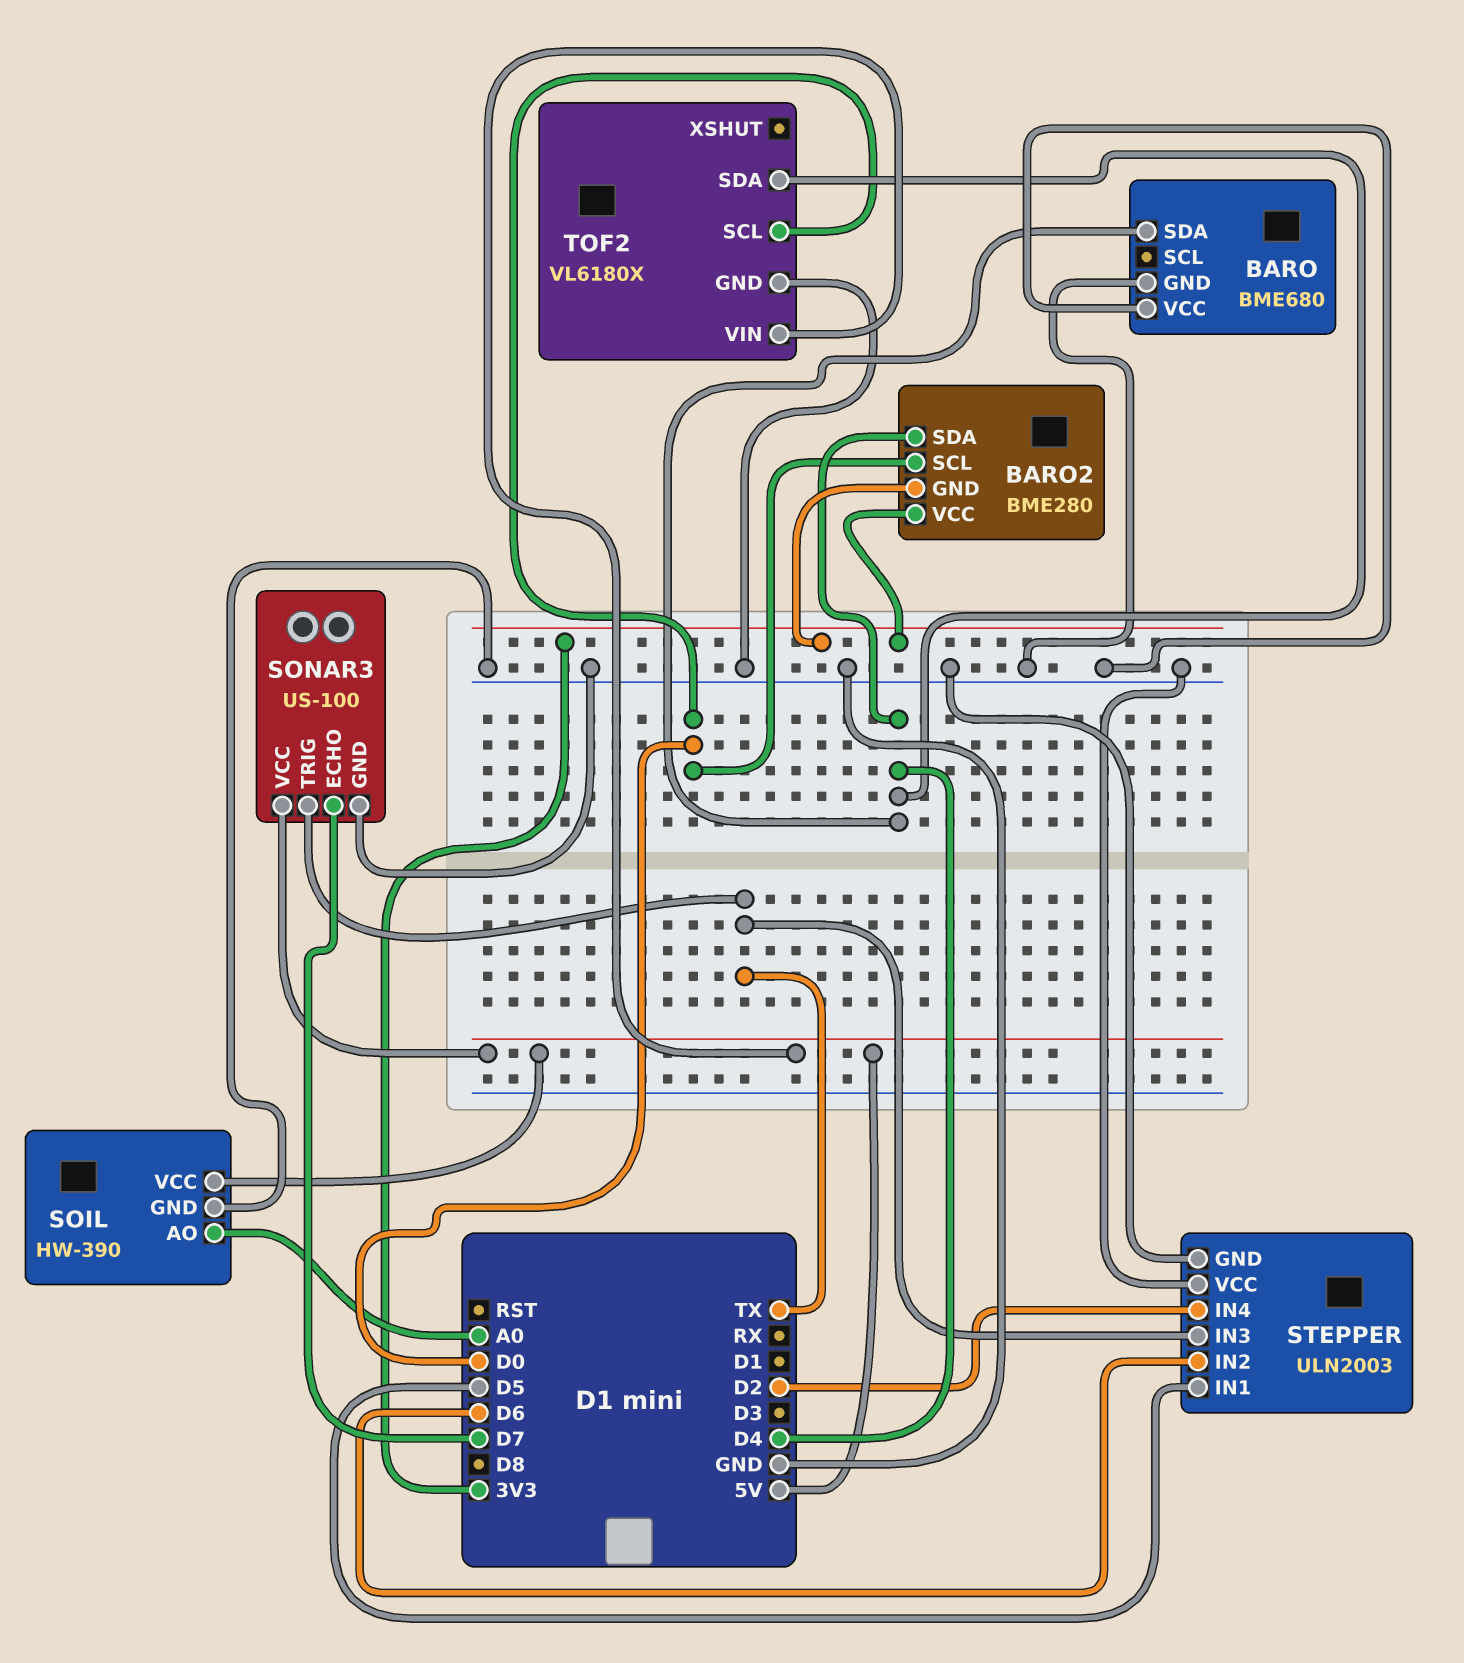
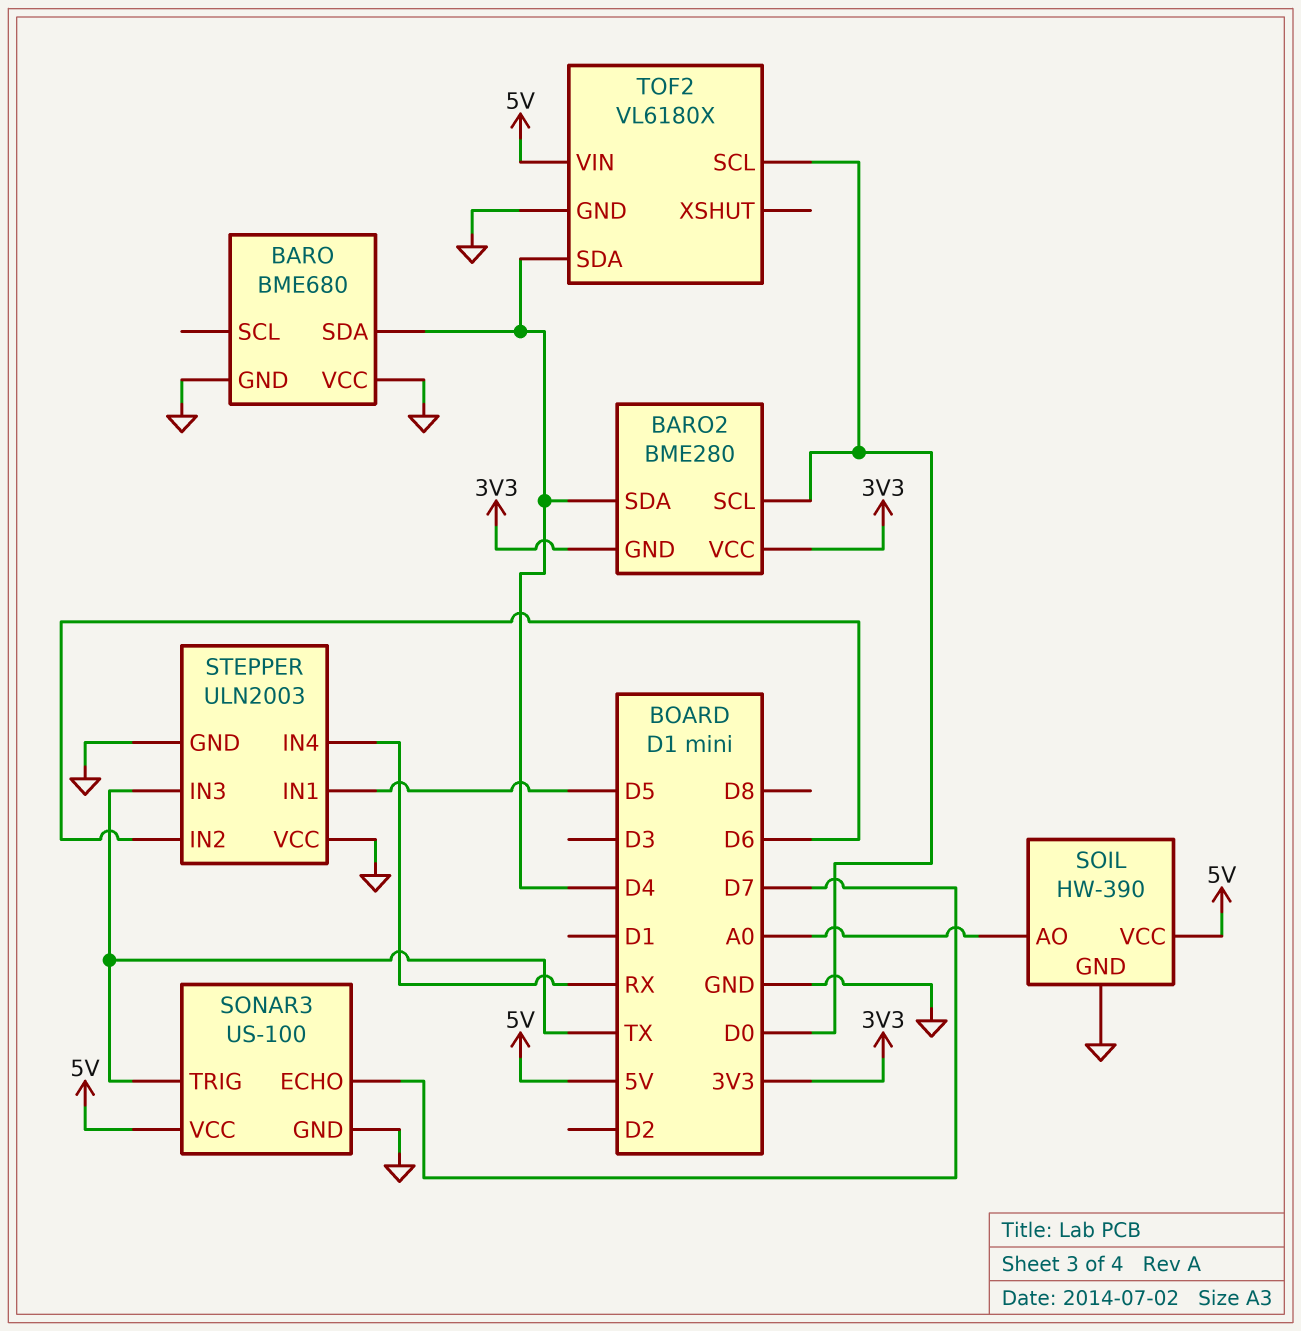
STEPPER pin IN4: D2 -> RX

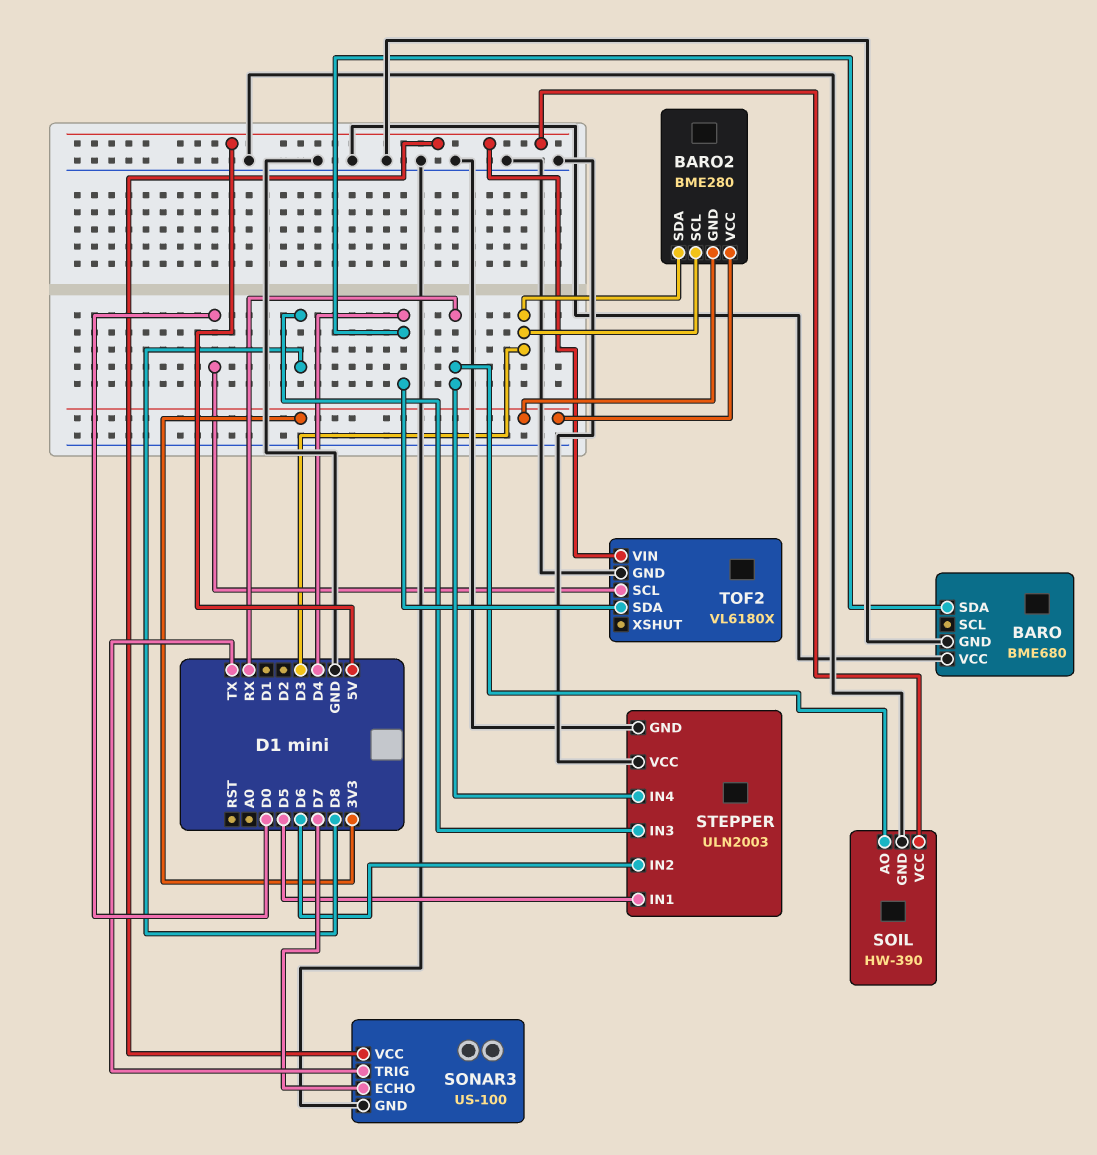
BARO2 pin SCL: D0 -> D3
BARO2 pin SDA: D4 -> D3
SOIL pin AO: A0 -> RX
STEPPER pin IN3: TX -> D8

